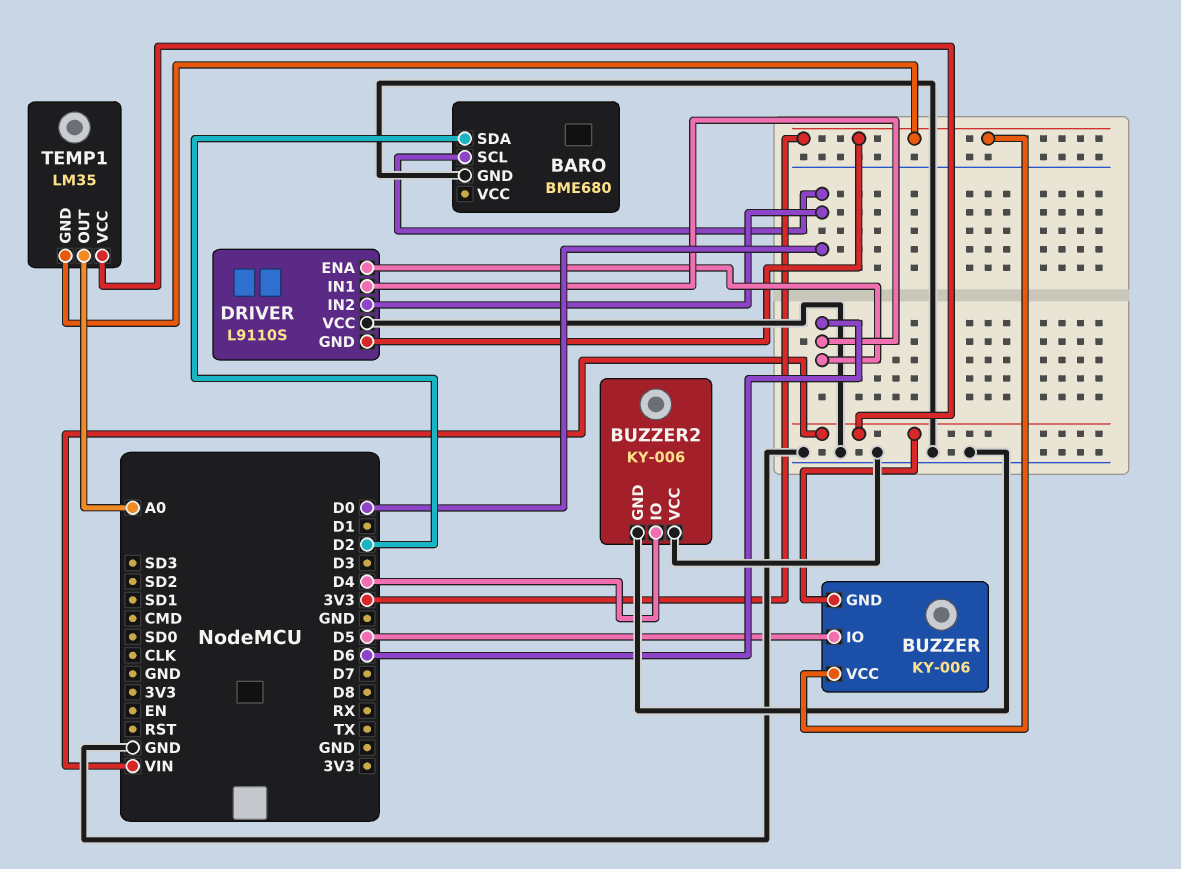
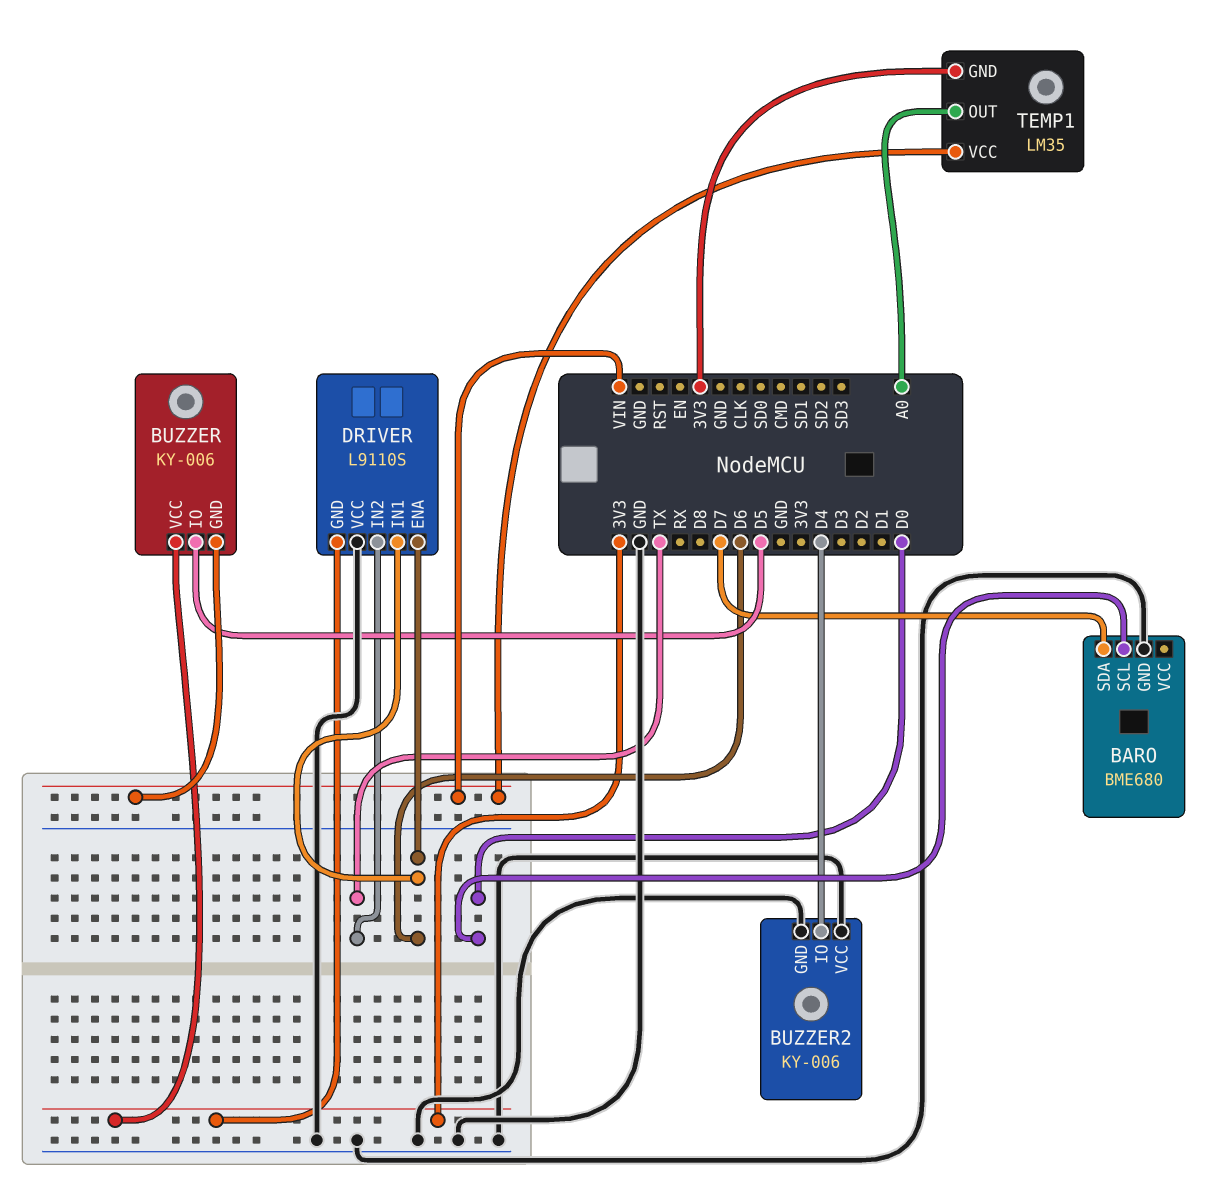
BARO pin SDA: D2 -> D7
DRIVER pin IN2: D0 -> TX

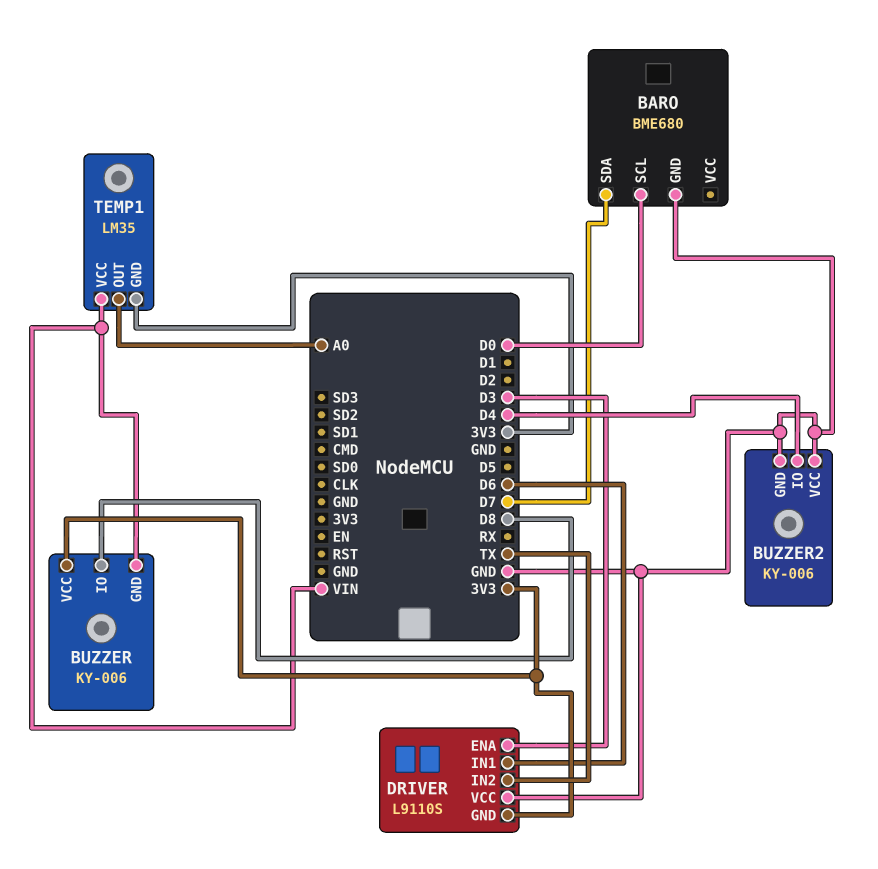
BUZZER pin IO: D5 -> D8
DRIVER pin ENA: D6 -> D3

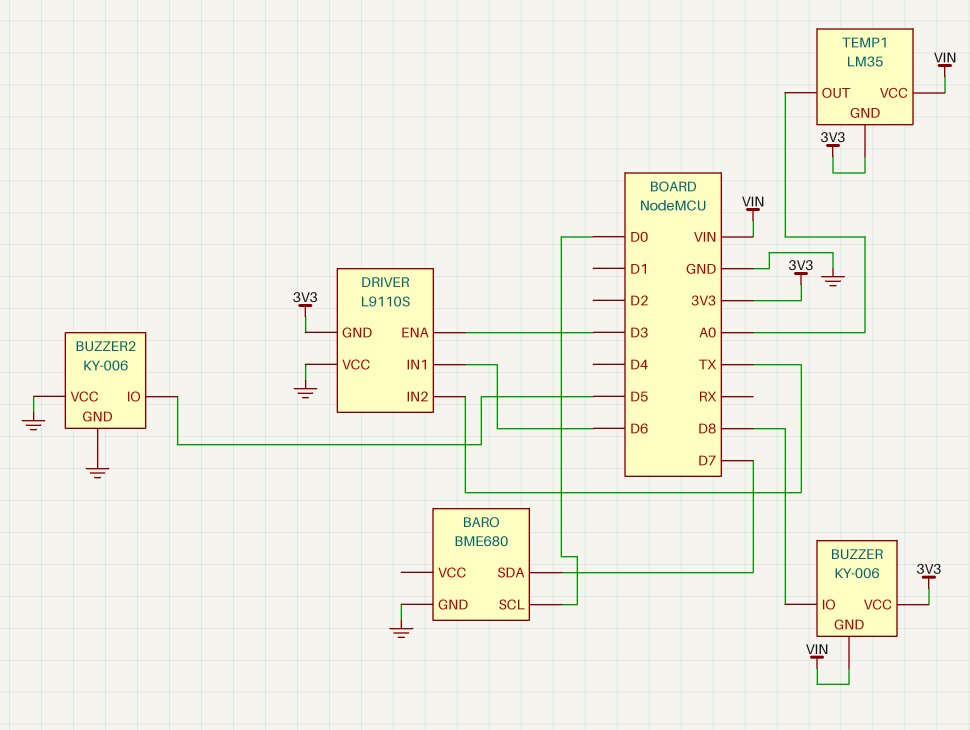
BUZZER2 pin IO: D4 -> D5

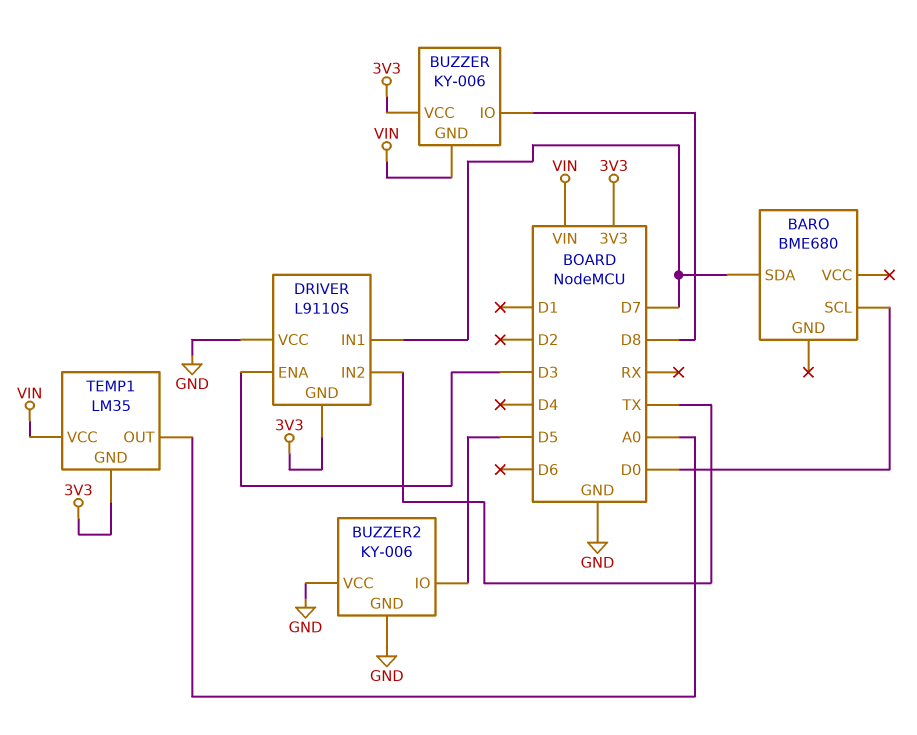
BARO pin GND: GND -> none
DRIVER pin IN1: D6 -> D7

